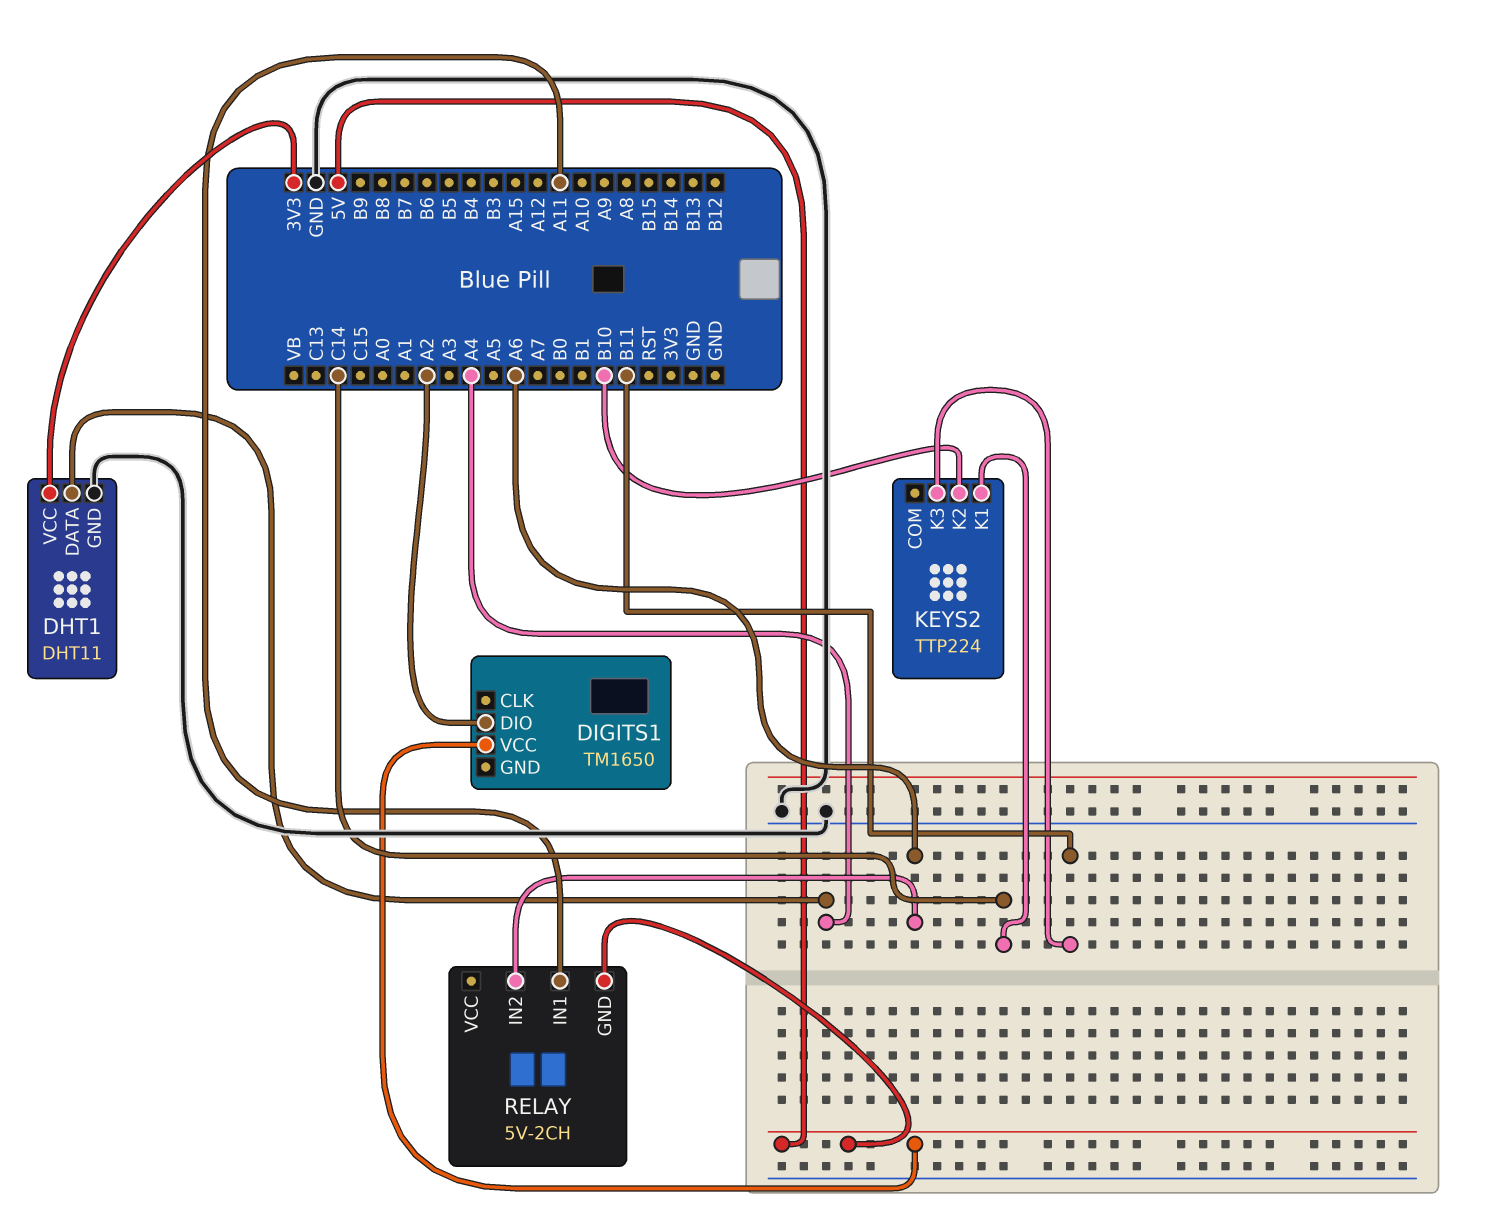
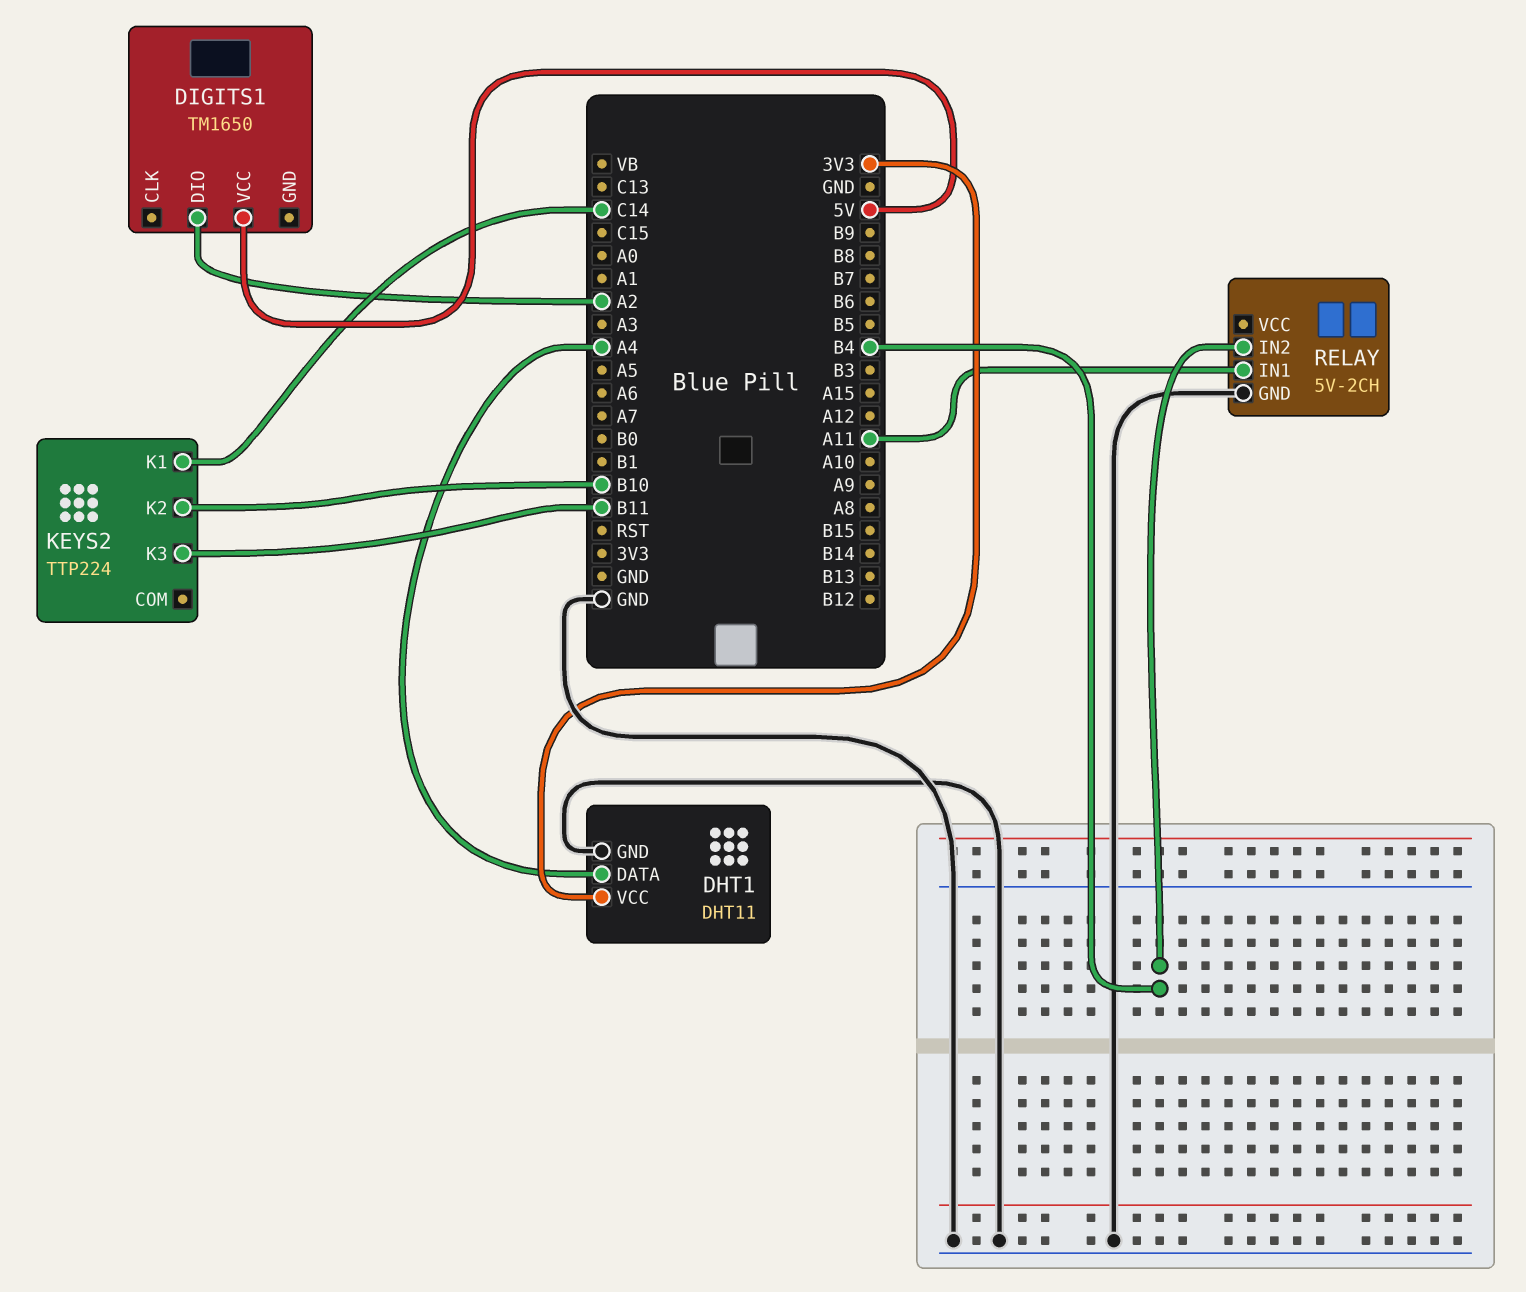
RELAY pin GND: 5V -> GND
RELAY pin IN2: A6 -> B4

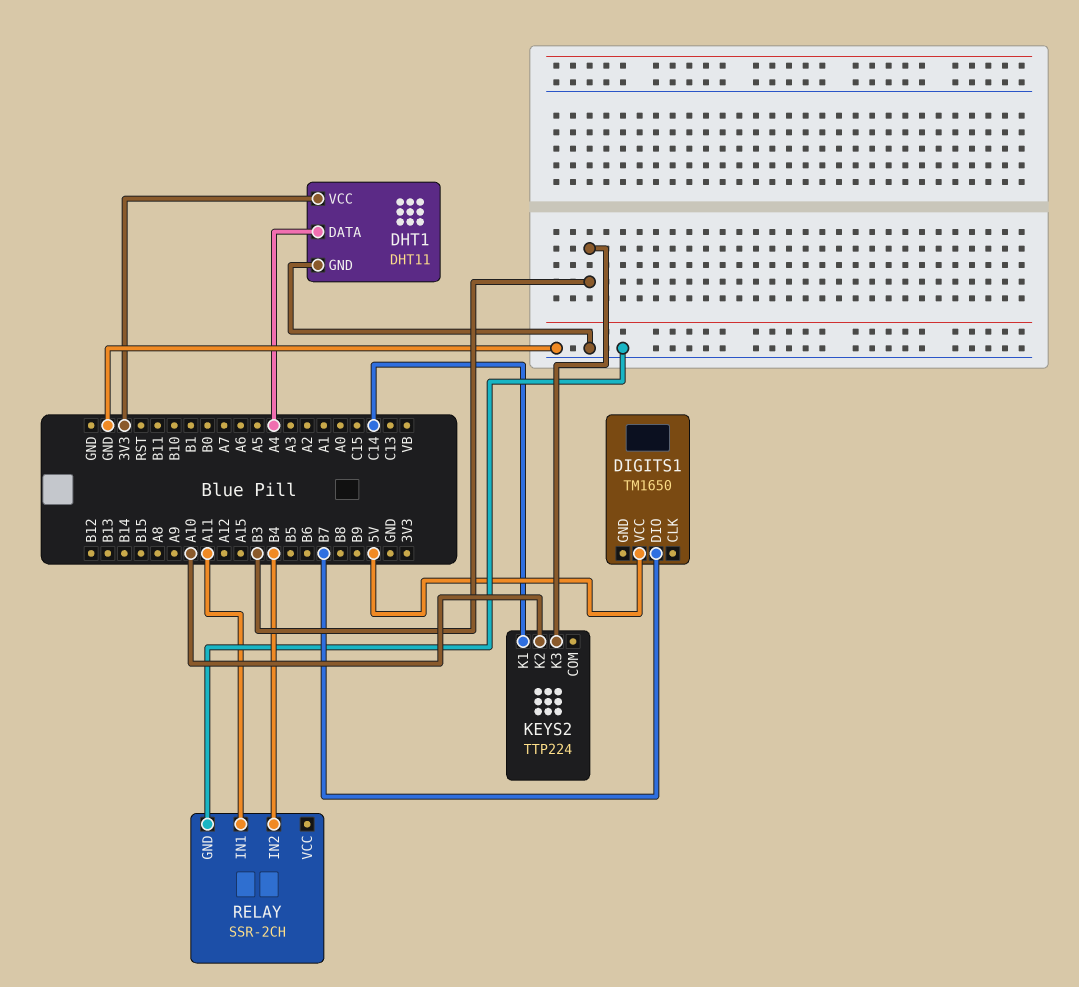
DIGITS1 pin DIO: A2 -> B7
KEYS2 pin K2: B10 -> A10
KEYS2 pin K3: B11 -> B3
RELAY: 5V-2CH -> SSR-2CH

